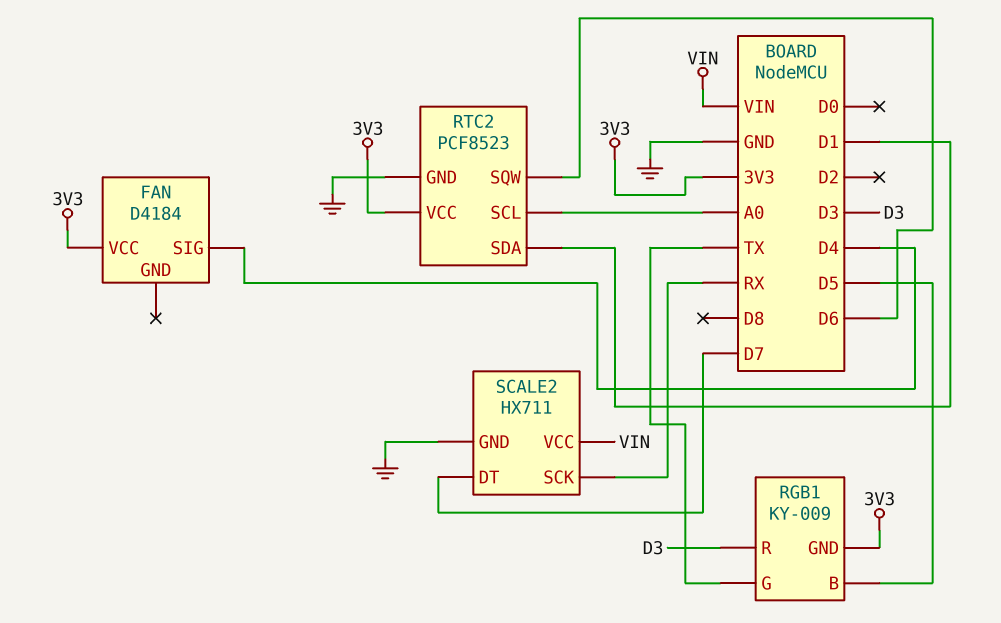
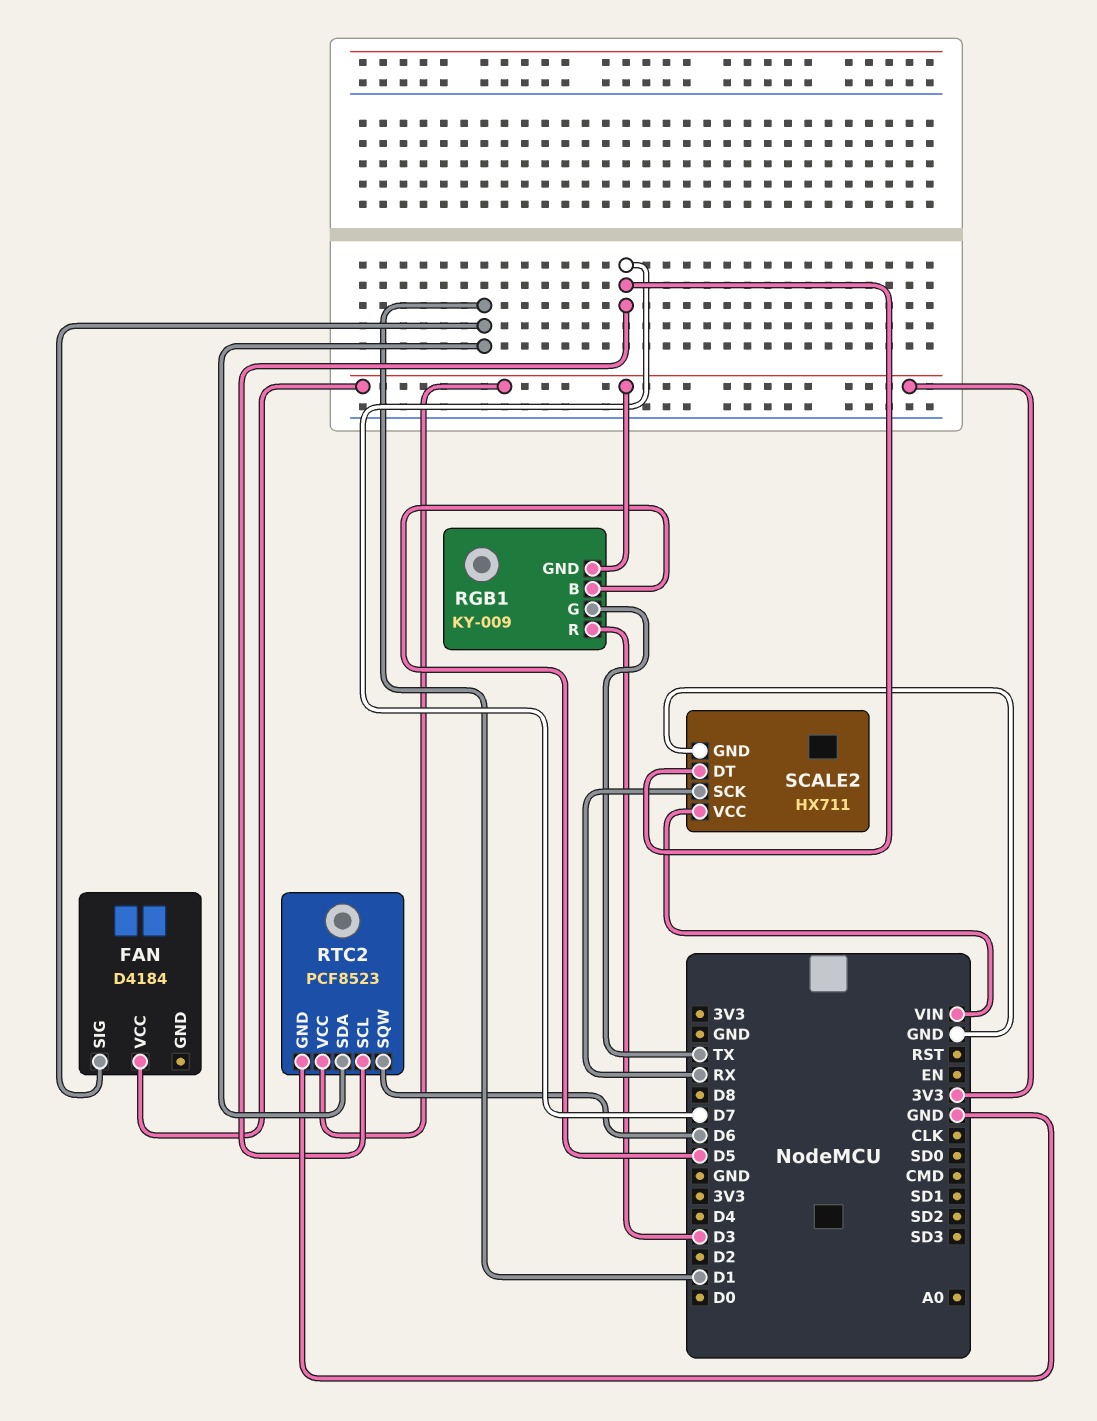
FAN pin SIG: D4 -> D1
RTC2 pin SCL: A0 -> D7

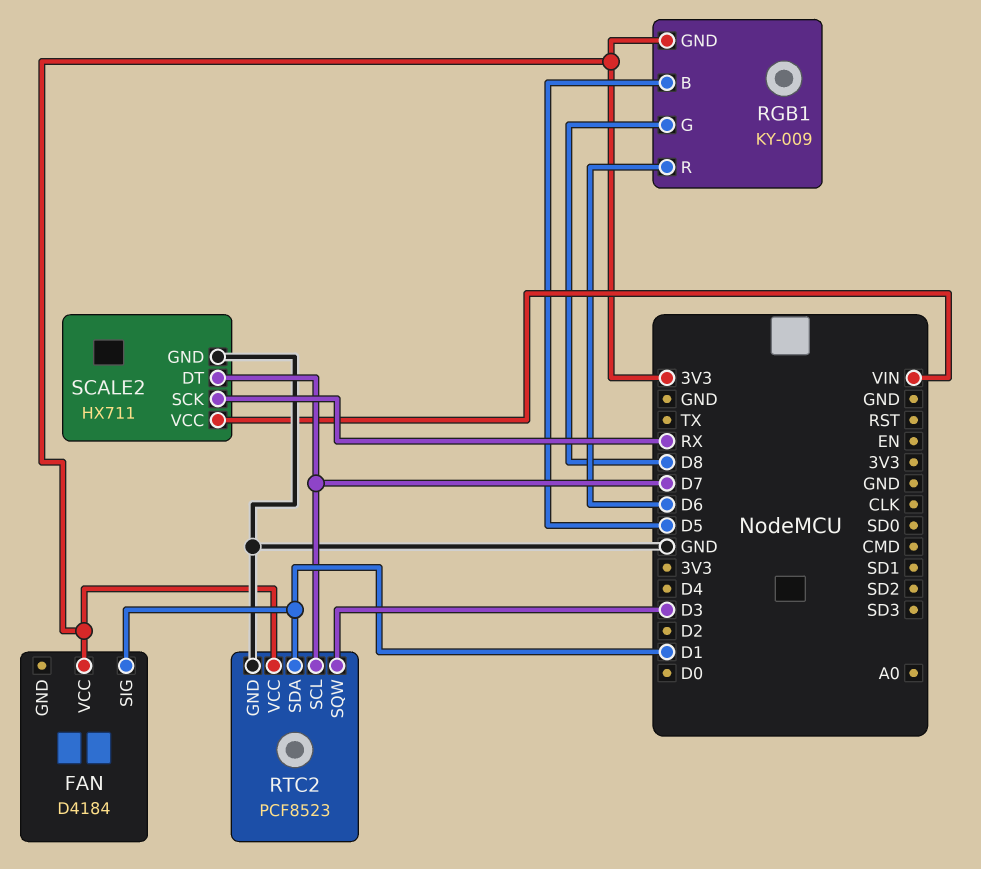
RGB1 pin G: TX -> D8
RGB1 pin R: D3 -> D6
RTC2 pin SQW: D6 -> D3

